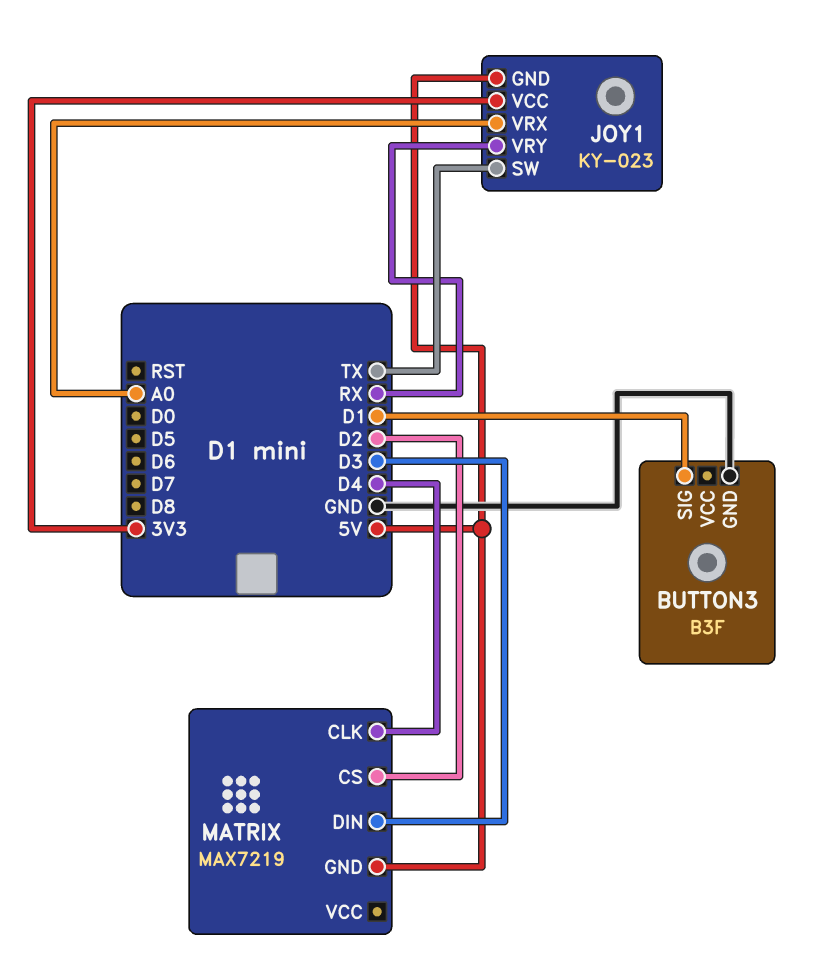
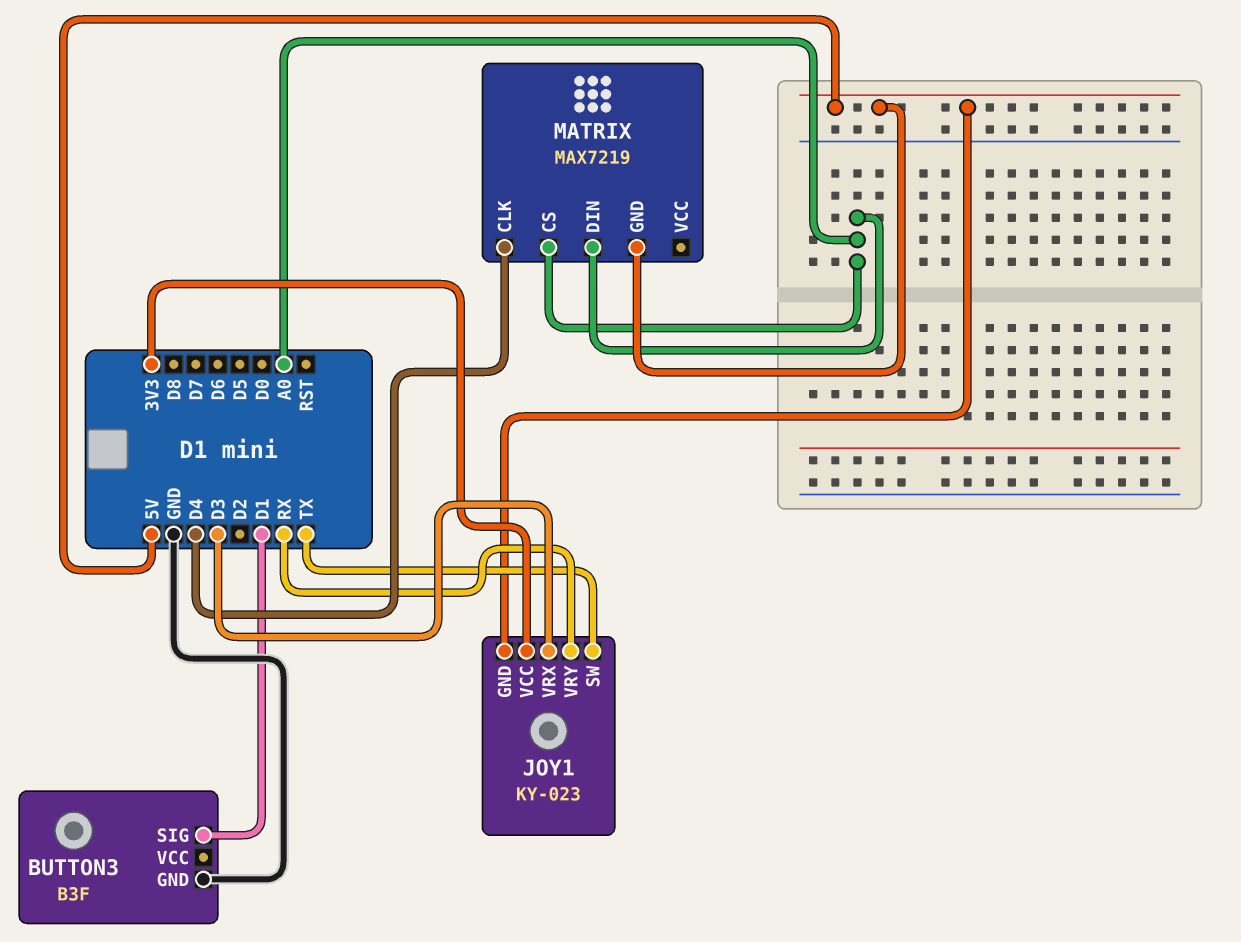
JOY1 pin VRX: A0 -> D3
MATRIX pin CS: D2 -> A0
MATRIX pin DIN: D3 -> A0

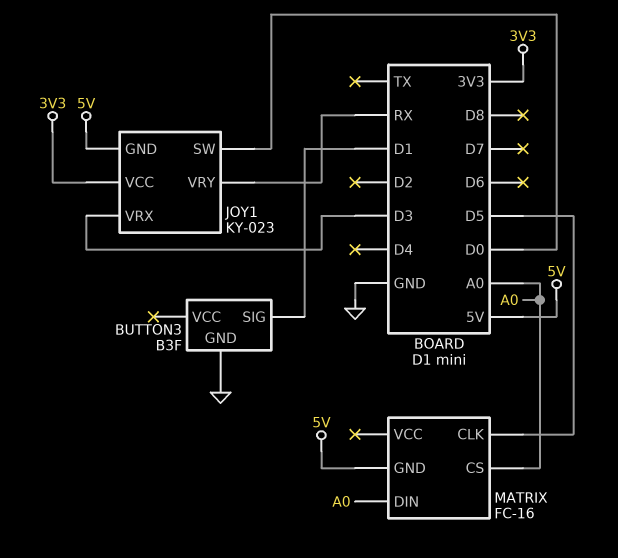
JOY1 pin SW: TX -> D0
MATRIX: MAX7219 -> FC-16
MATRIX pin CLK: D4 -> D5

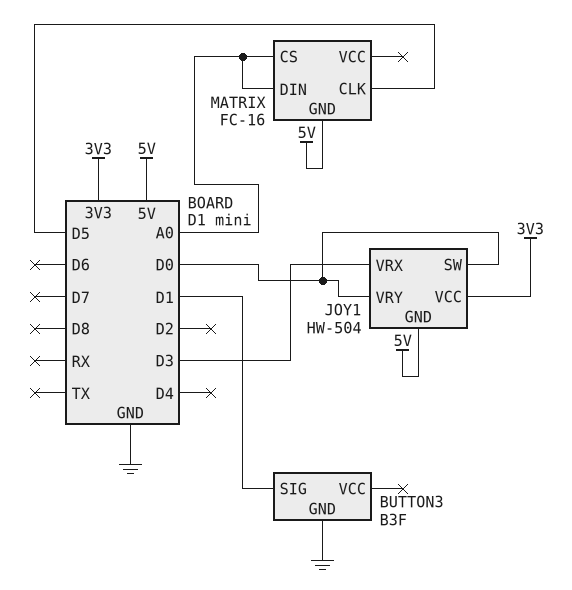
JOY1: KY-023 -> HW-504
JOY1 pin VRY: RX -> D0

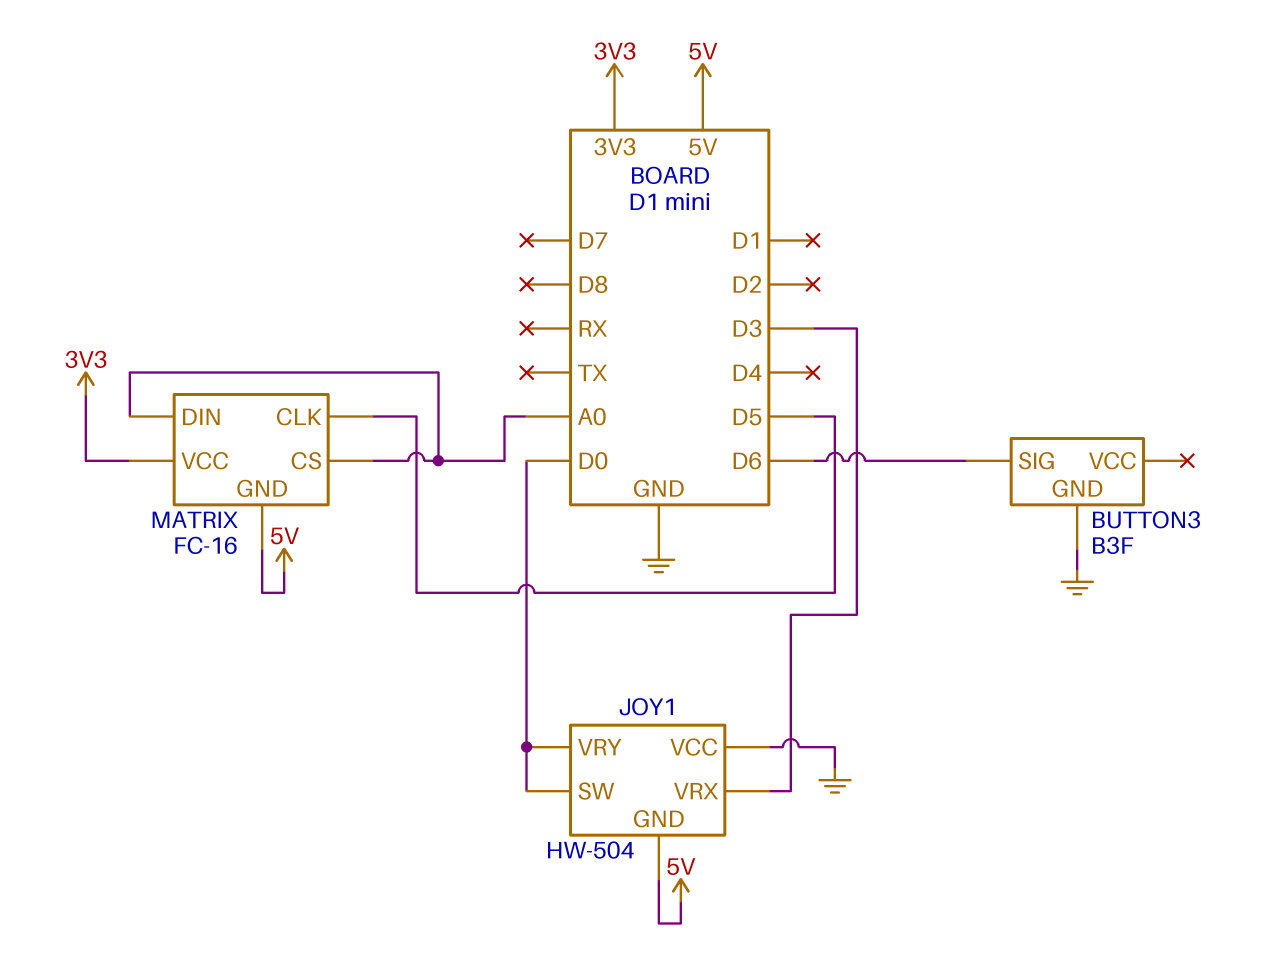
BUTTON3 pin SIG: D1 -> D6
JOY1 pin VCC: 3V3 -> GND
MATRIX pin VCC: none -> 3V3

